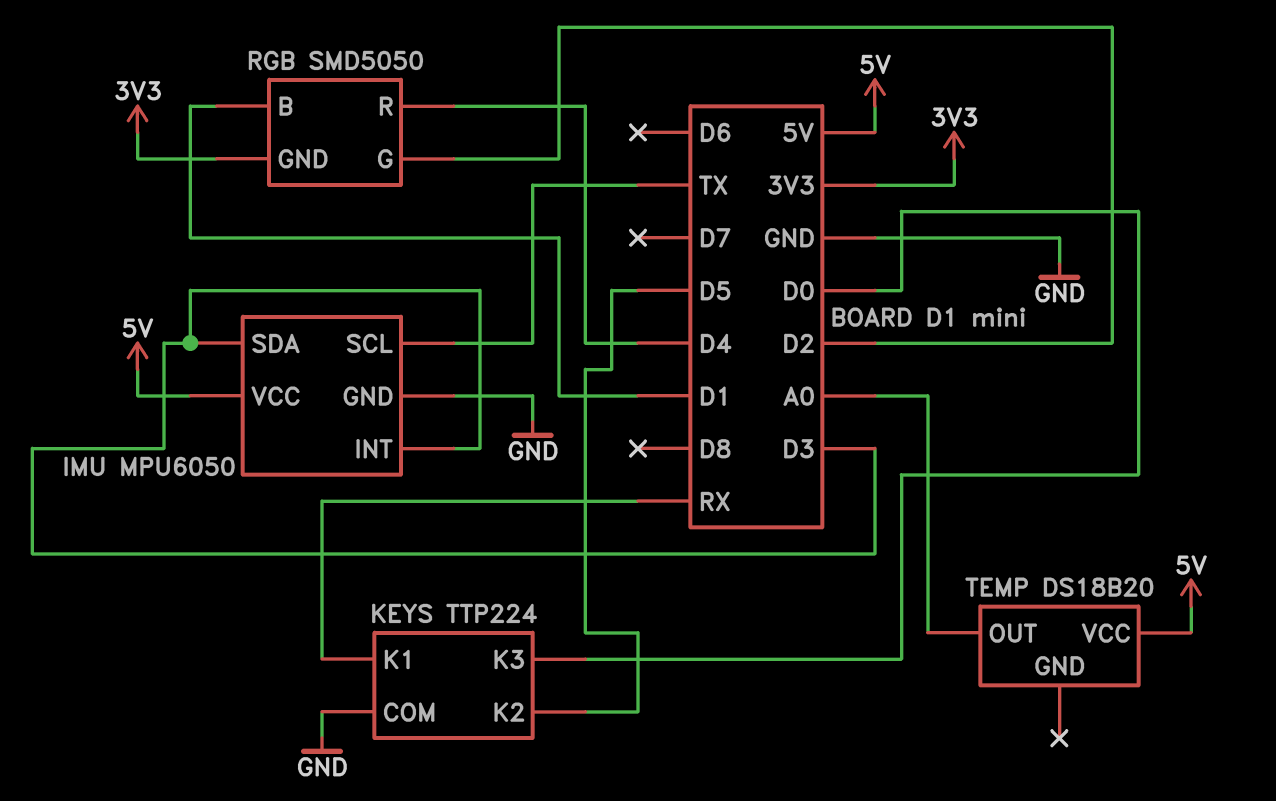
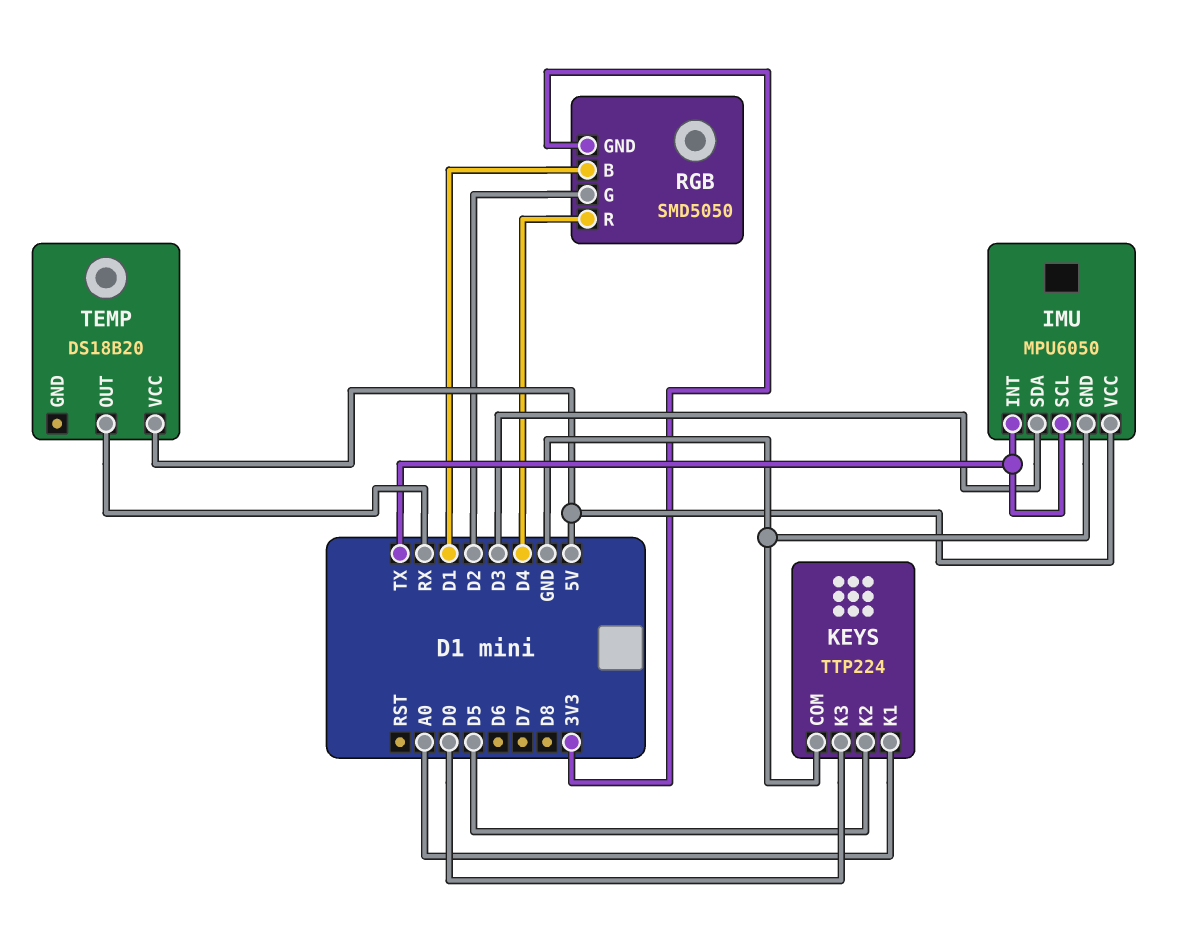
IMU pin INT: D3 -> TX
KEYS pin K1: RX -> A0
TEMP pin OUT: A0 -> RX

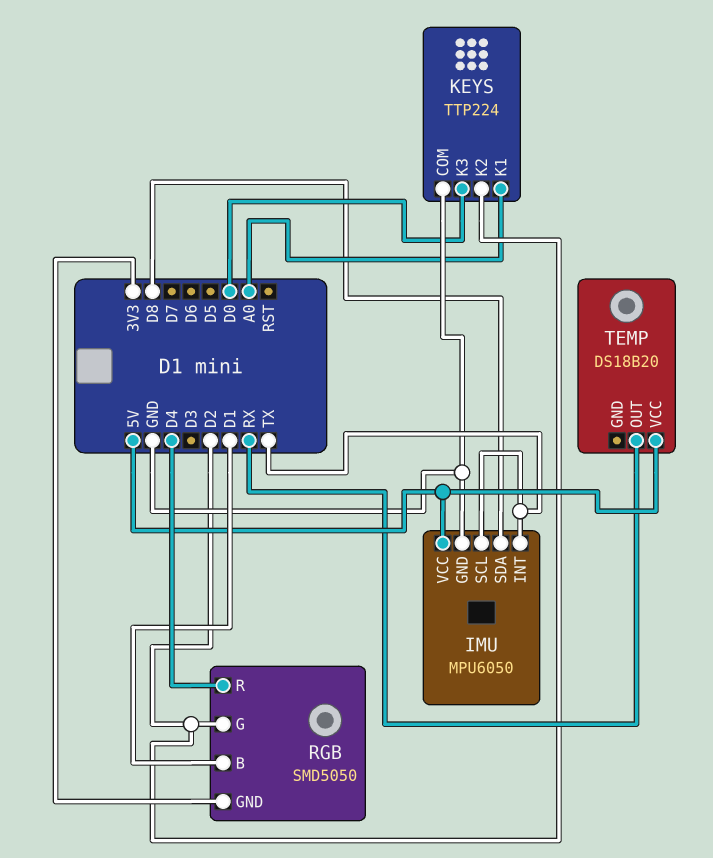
IMU pin SDA: D3 -> D8
KEYS pin K2: D5 -> D2

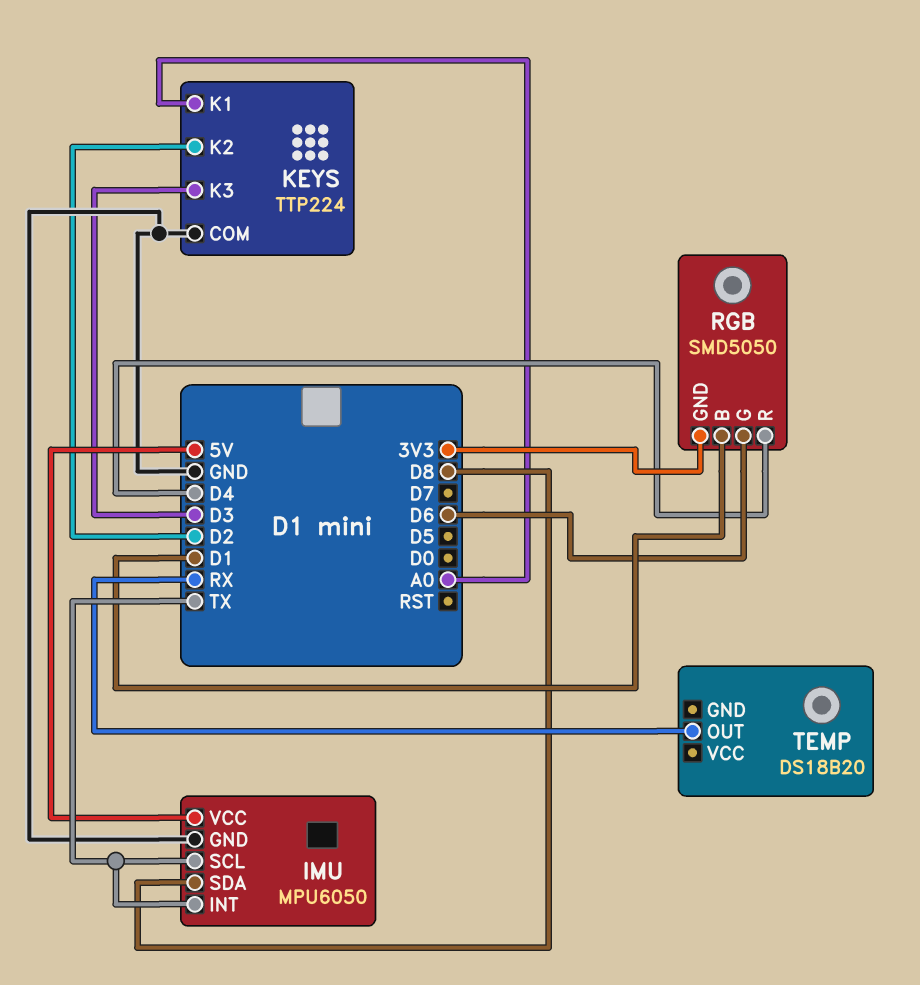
KEYS pin K3: D0 -> D3
RGB pin G: D2 -> D6
TEMP pin VCC: 5V -> none

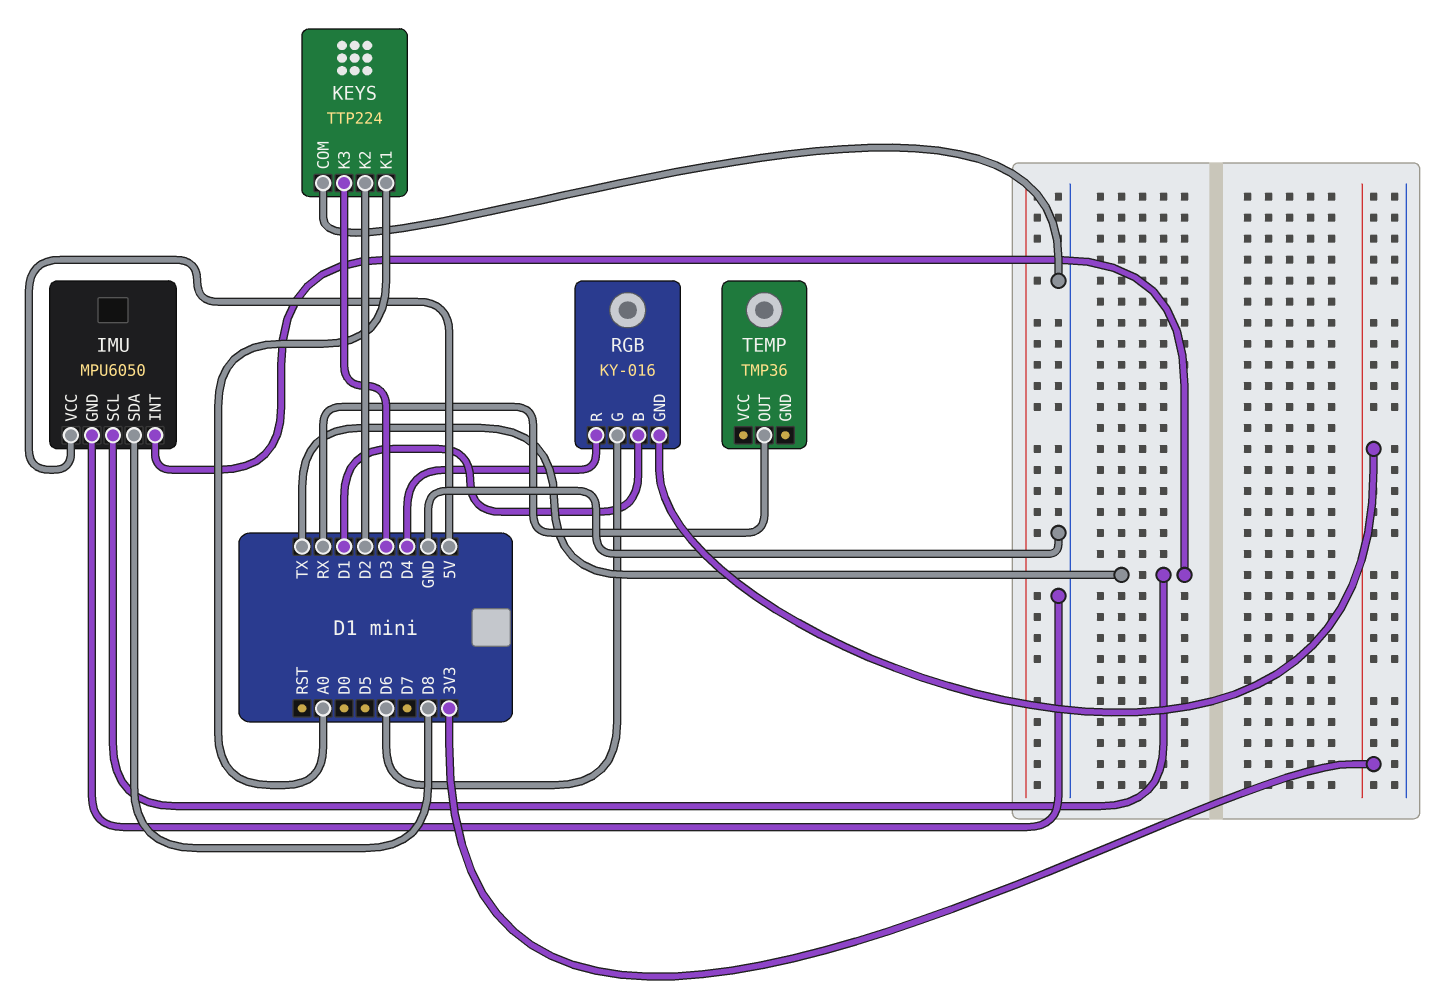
RGB: SMD5050 -> KY-016
TEMP: DS18B20 -> TMP36

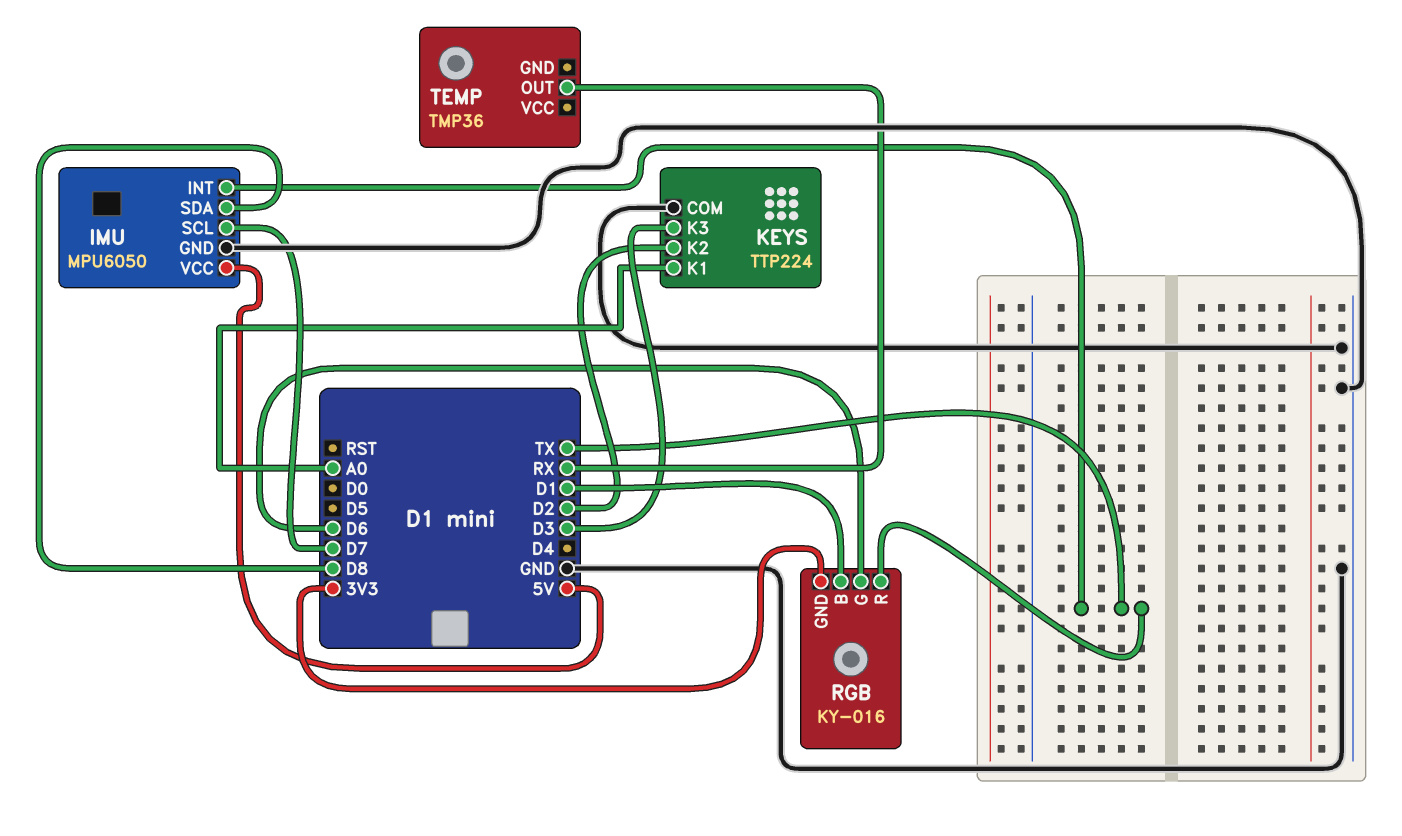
IMU pin SCL: TX -> D7
RGB pin R: D4 -> TX

